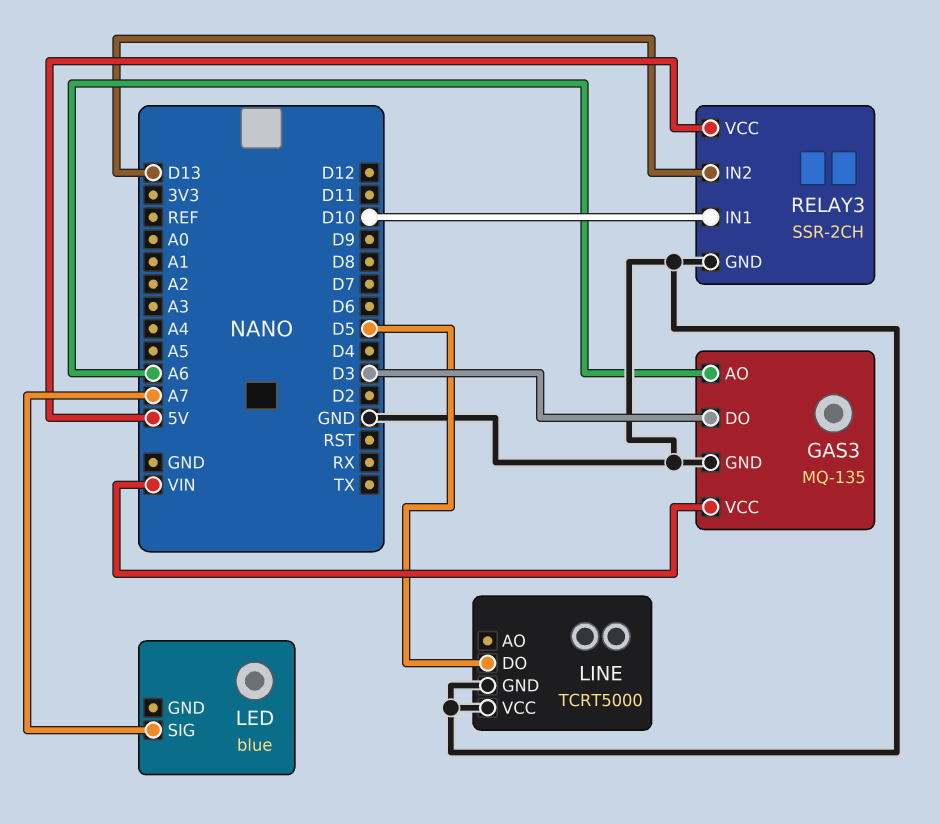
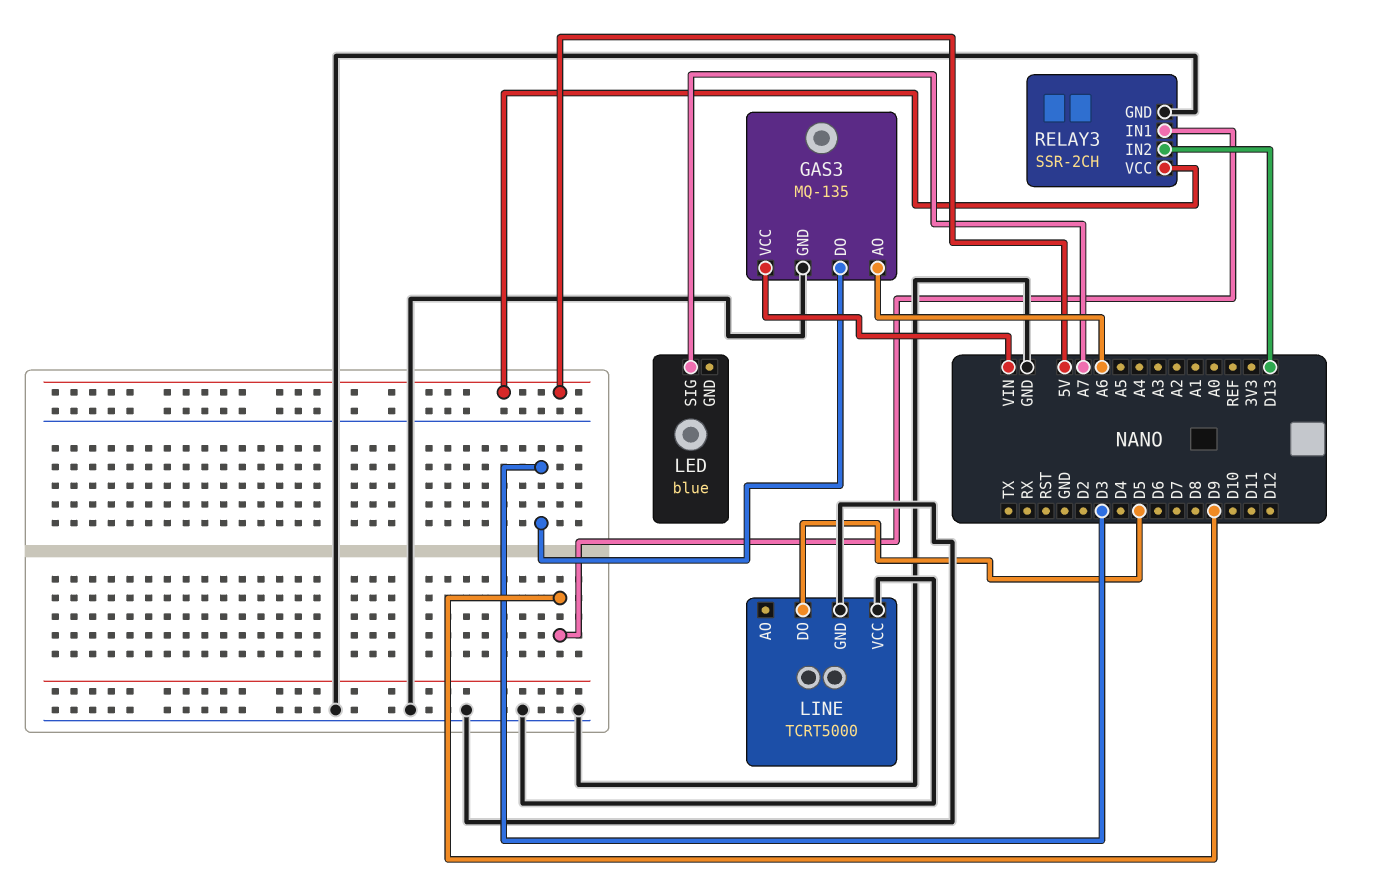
RELAY3 pin IN1: D10 -> D9

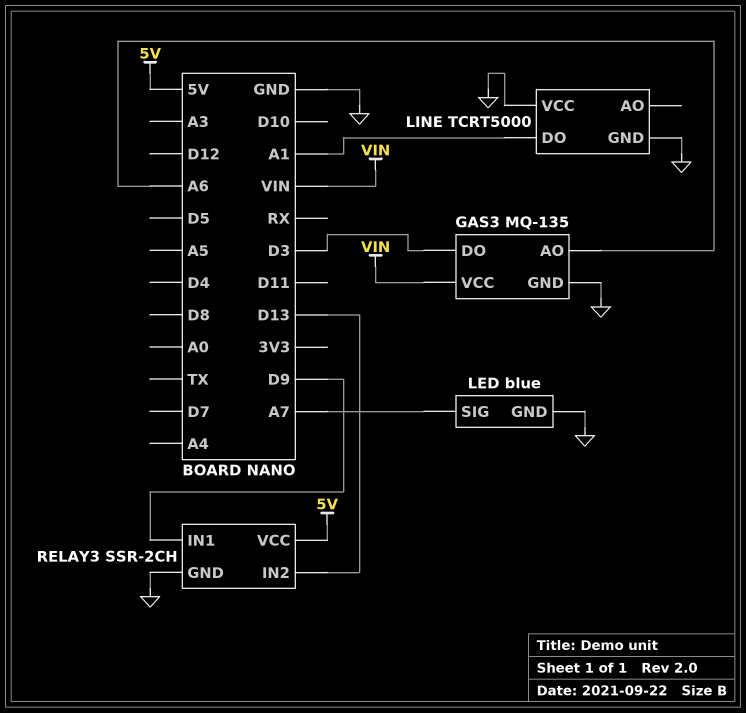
LED pin GND: none -> GND
LINE pin DO: D5 -> A1

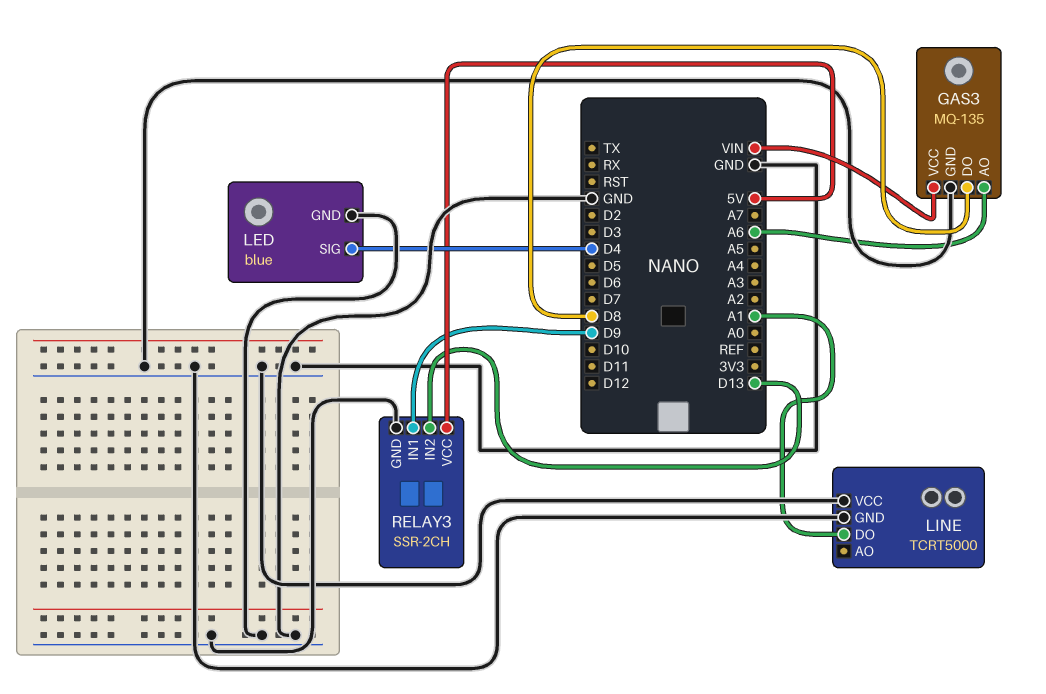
GAS3 pin DO: D3 -> D8
LED pin SIG: A7 -> D4

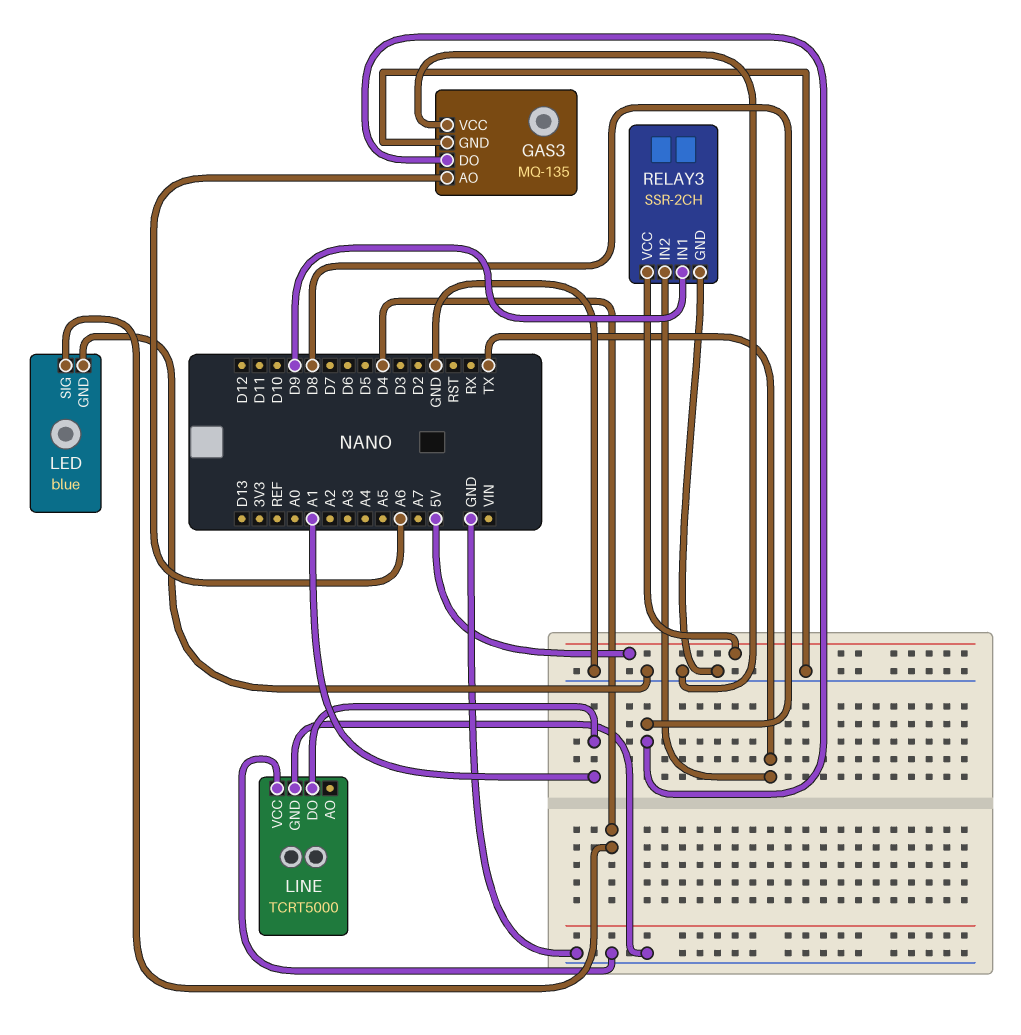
GAS3 pin VCC: VIN -> GND
RELAY3 pin IN2: D13 -> TX

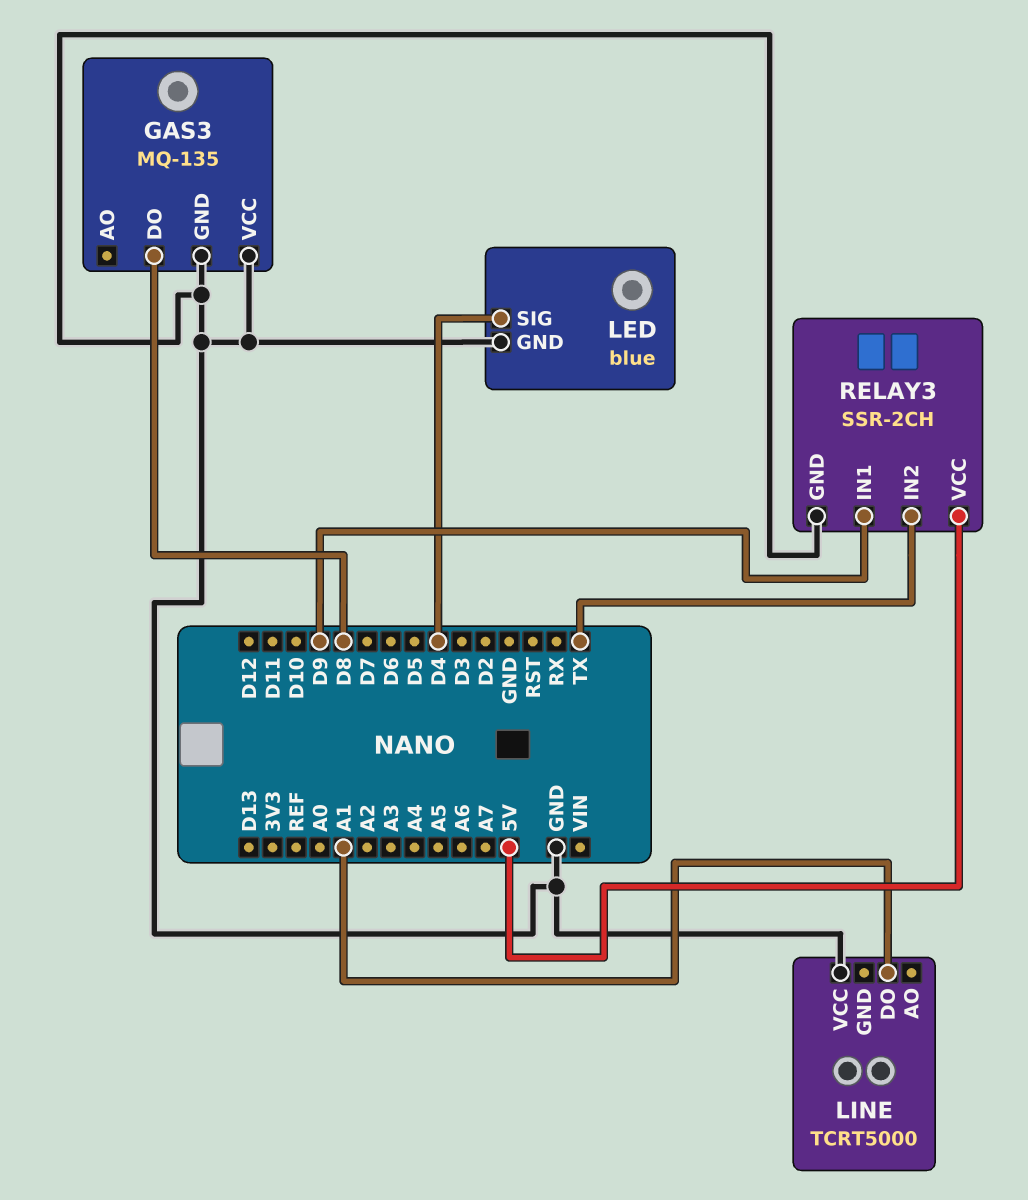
GAS3 pin AO: A6 -> none
LINE pin GND: GND -> none

